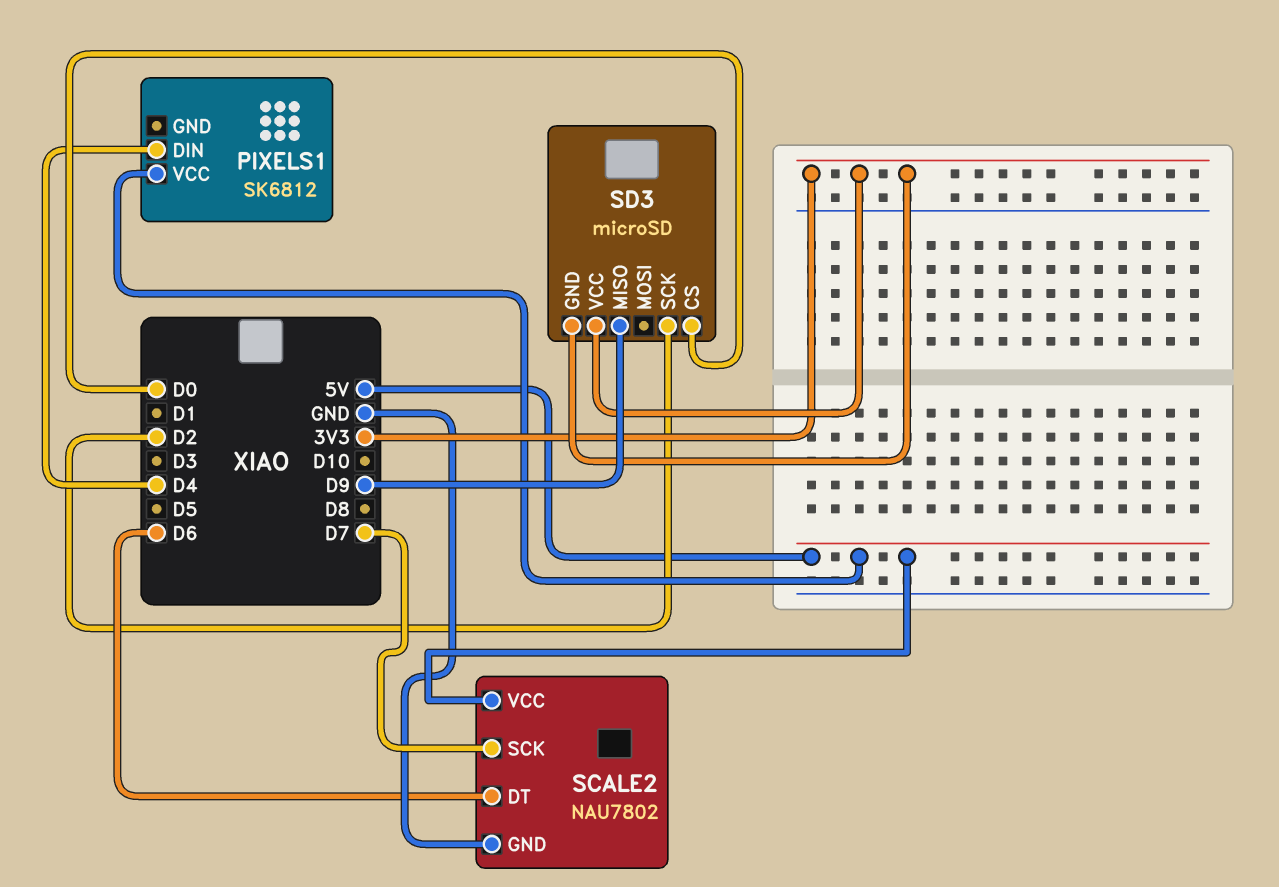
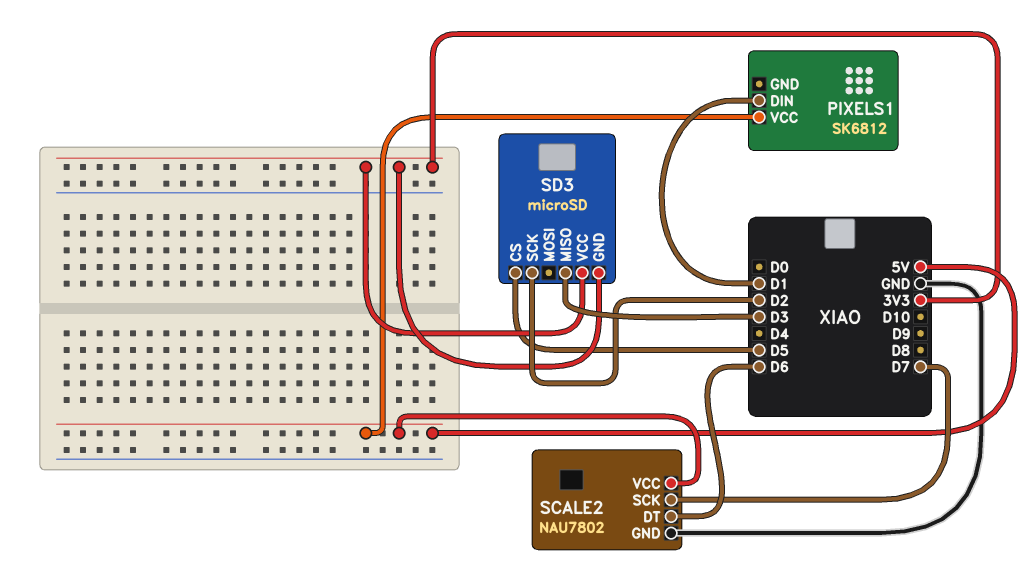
PIXELS1 pin DIN: D4 -> D1
SD3 pin CS: D0 -> D5
SD3 pin MISO: D9 -> D3

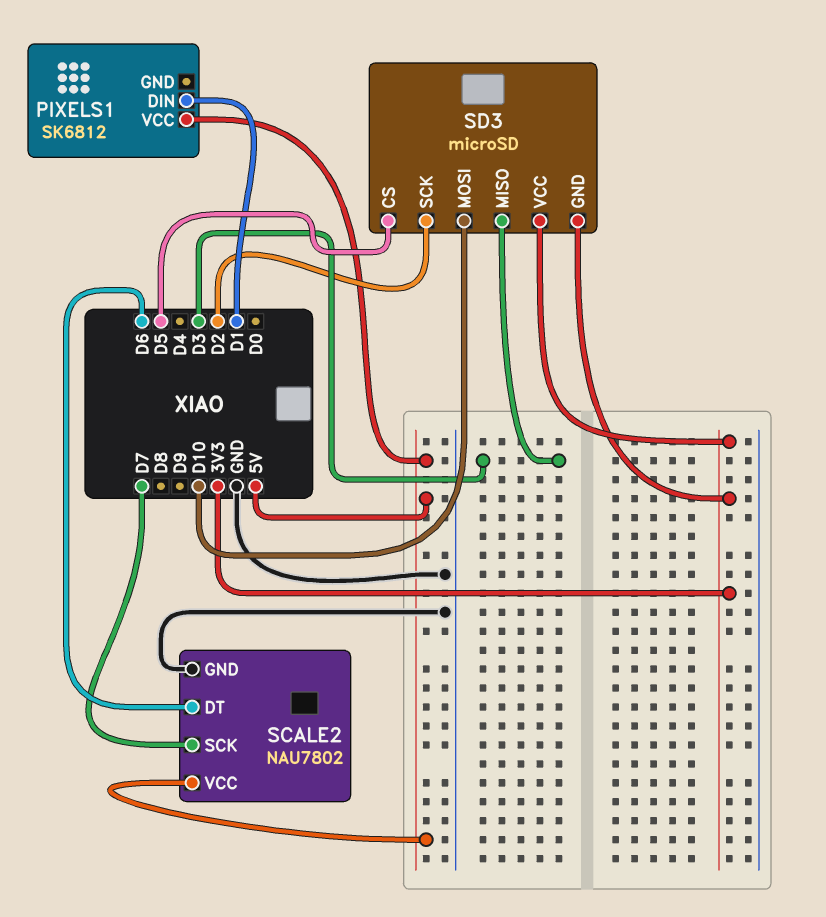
SD3 pin MOSI: none -> D10

